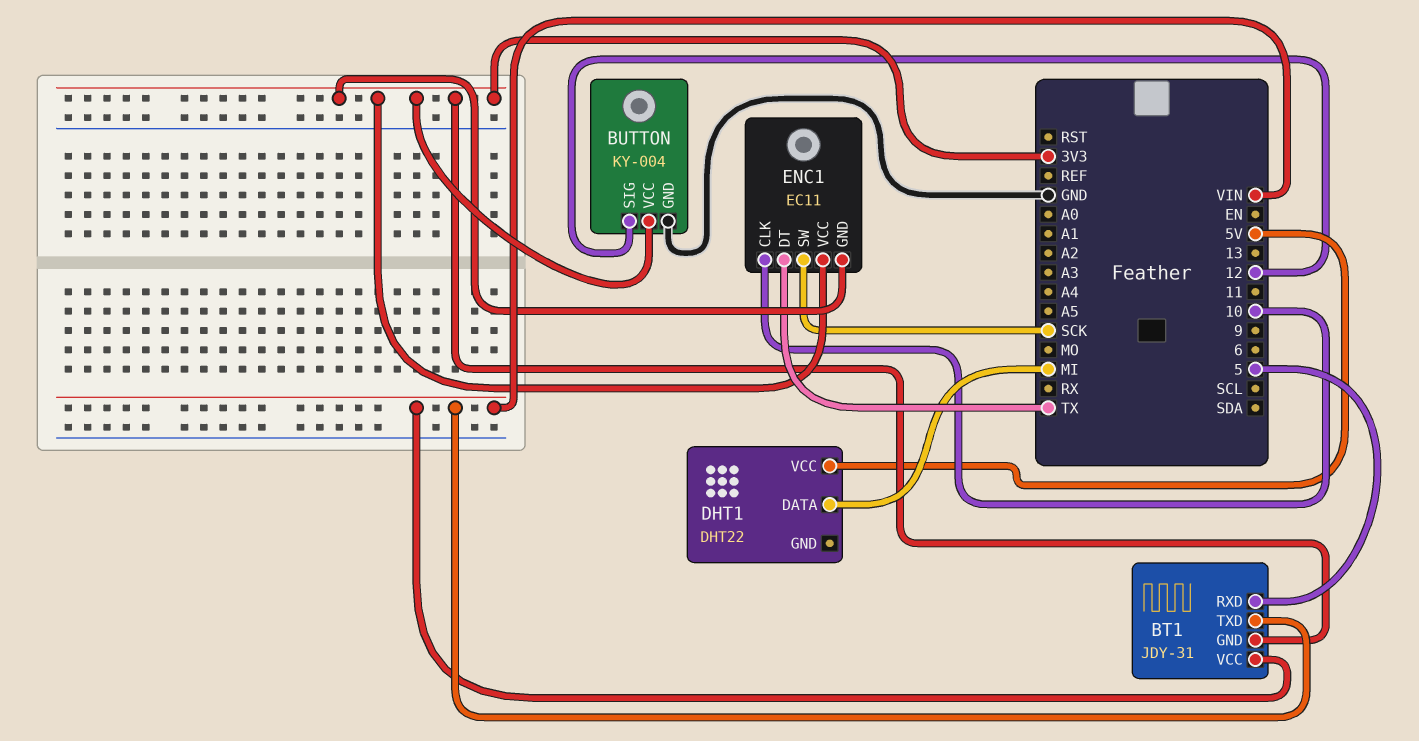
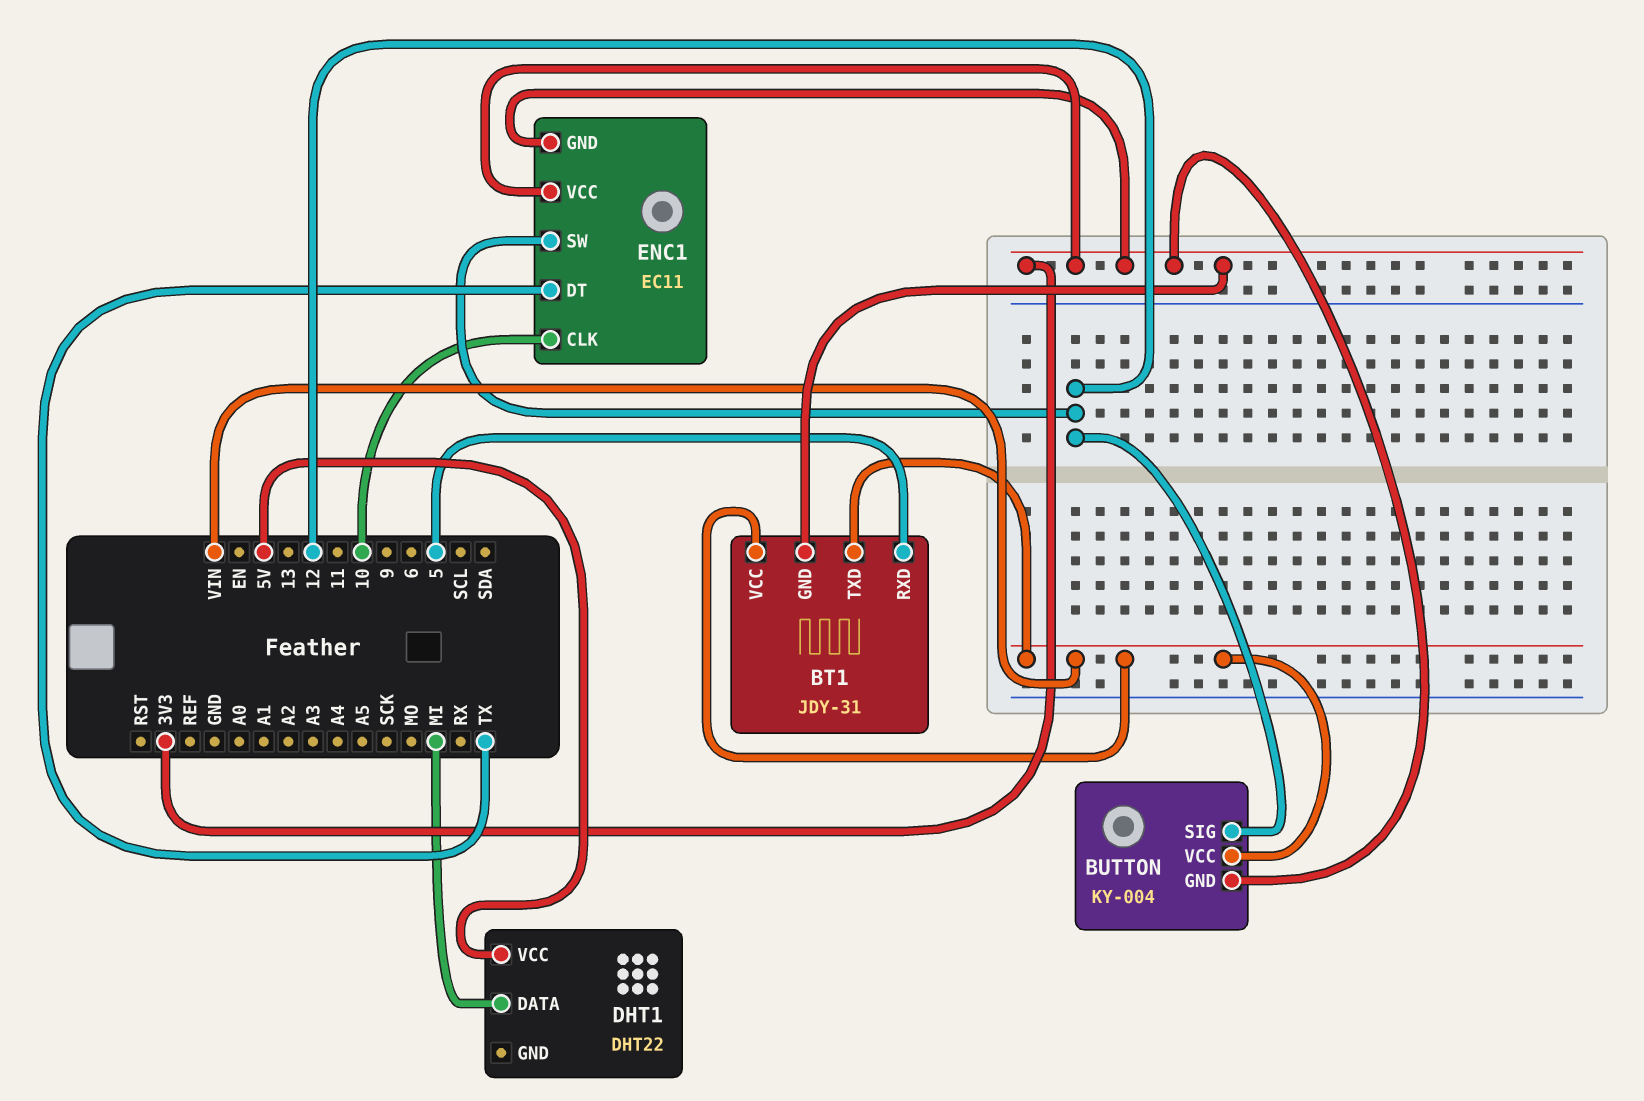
BUTTON pin GND: GND -> 3V3
BUTTON pin VCC: 3V3 -> VIN
ENC1 pin SW: SCK -> 12

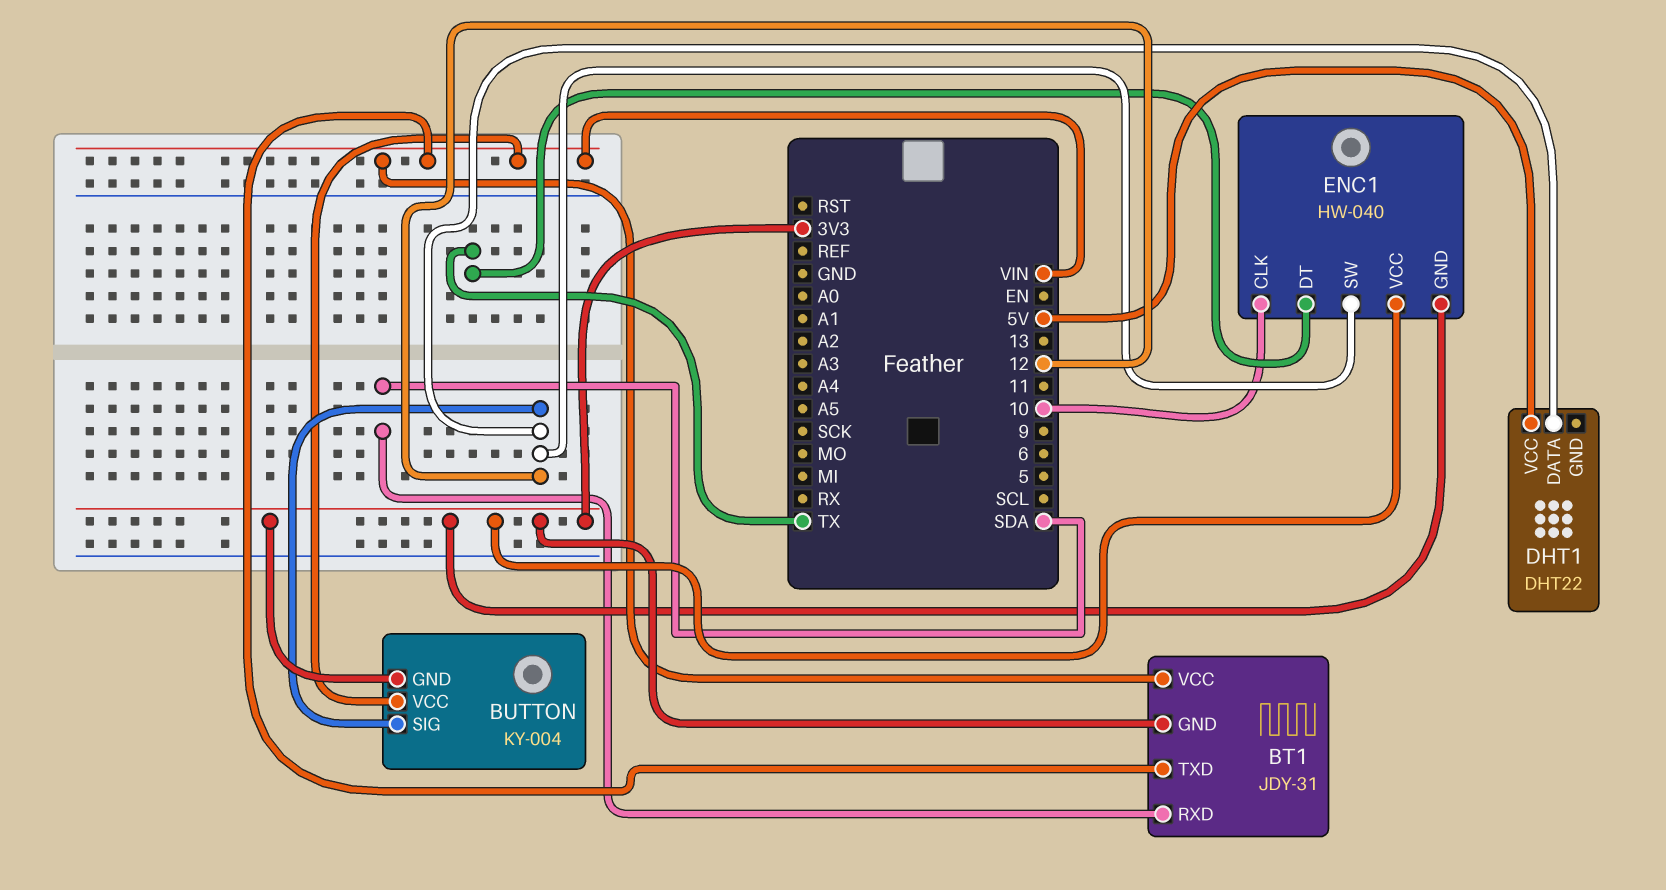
BT1 pin RXD: 5 -> SDA
DHT1 pin DATA: MI -> 12
ENC1: EC11 -> HW-040

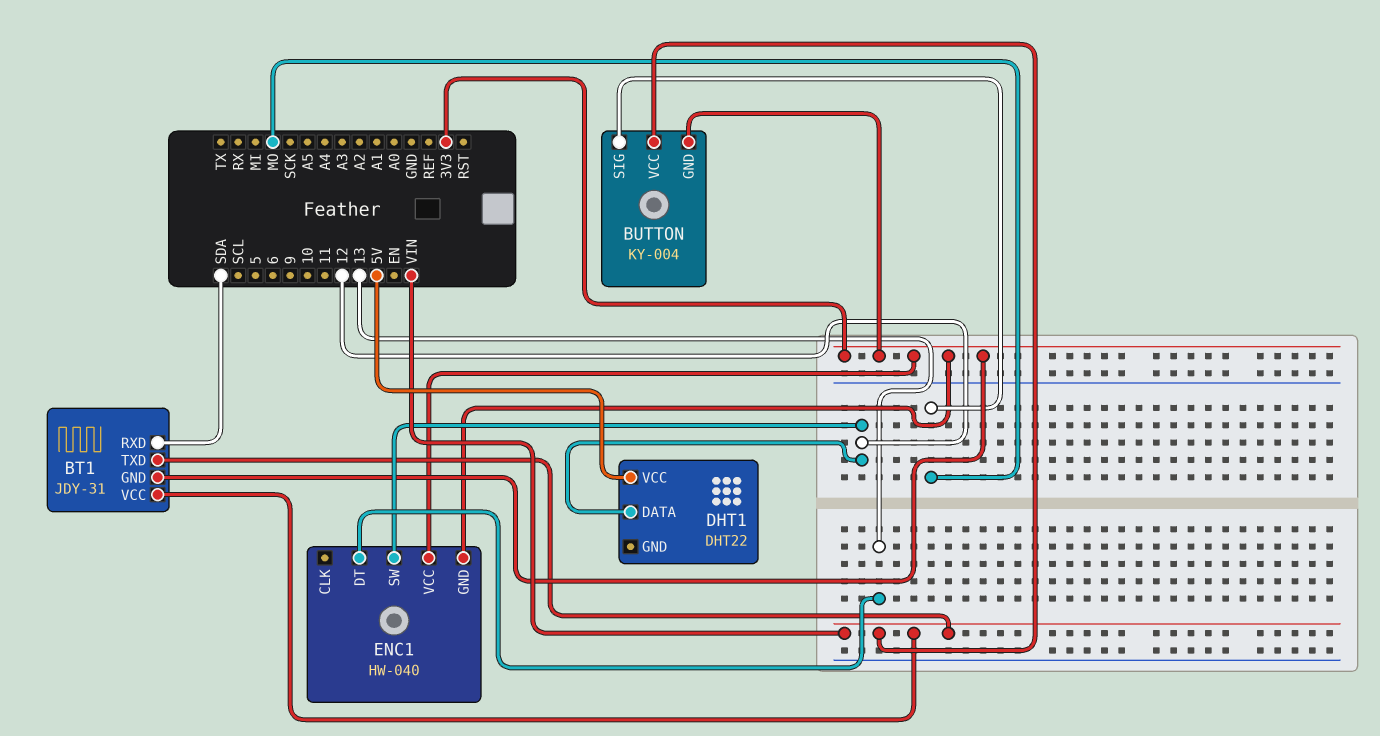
BUTTON pin SIG: 12 -> MO
ENC1 pin CLK: 10 -> none
ENC1 pin DT: TX -> 13

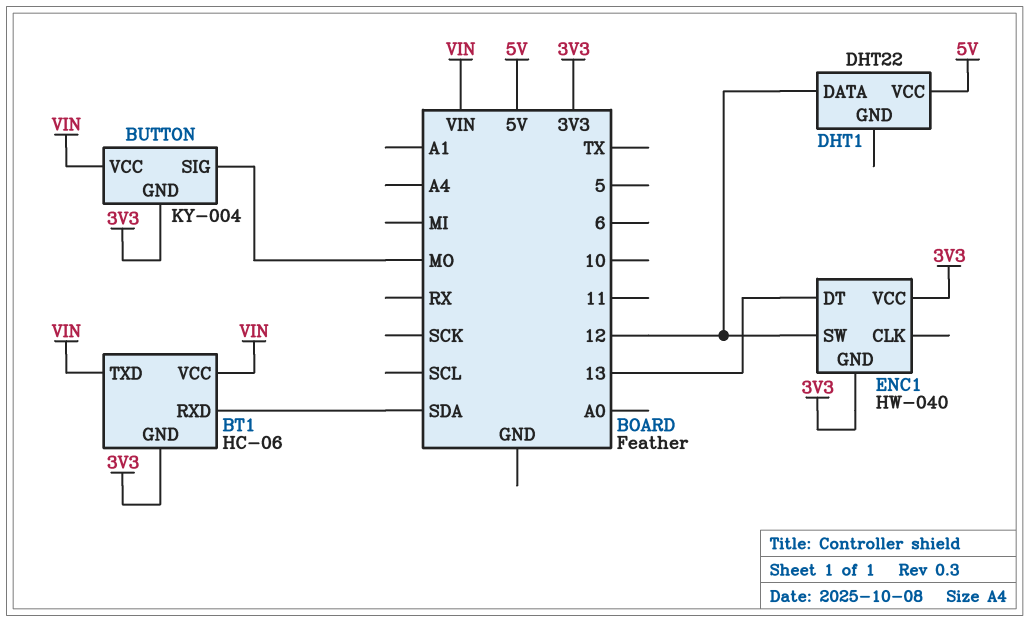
BT1: JDY-31 -> HC-06

